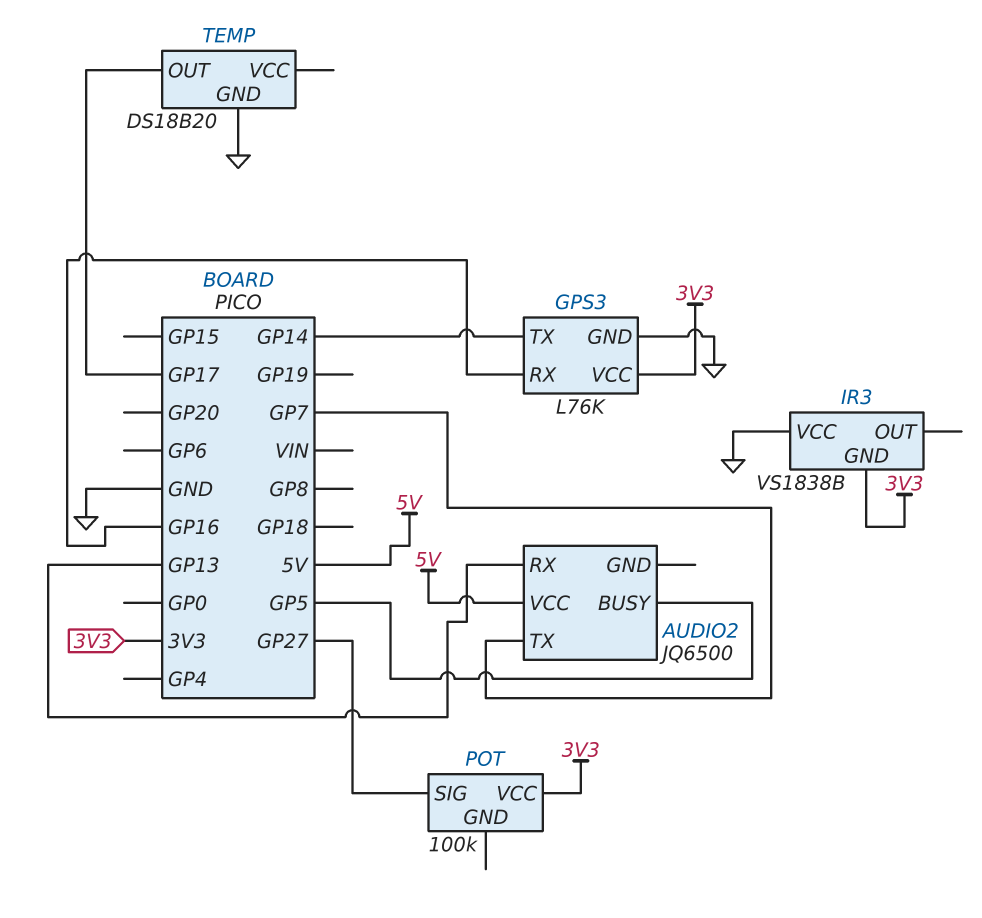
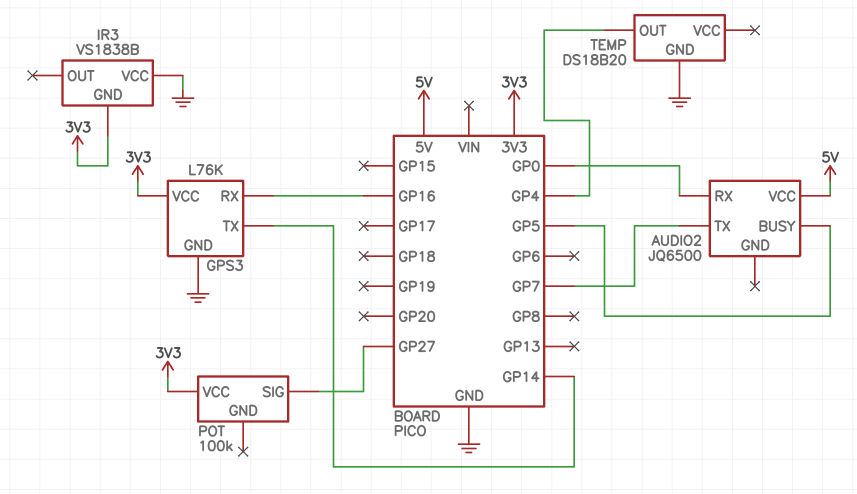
AUDIO2 pin RX: GP13 -> GP0
TEMP pin OUT: GP17 -> GP4

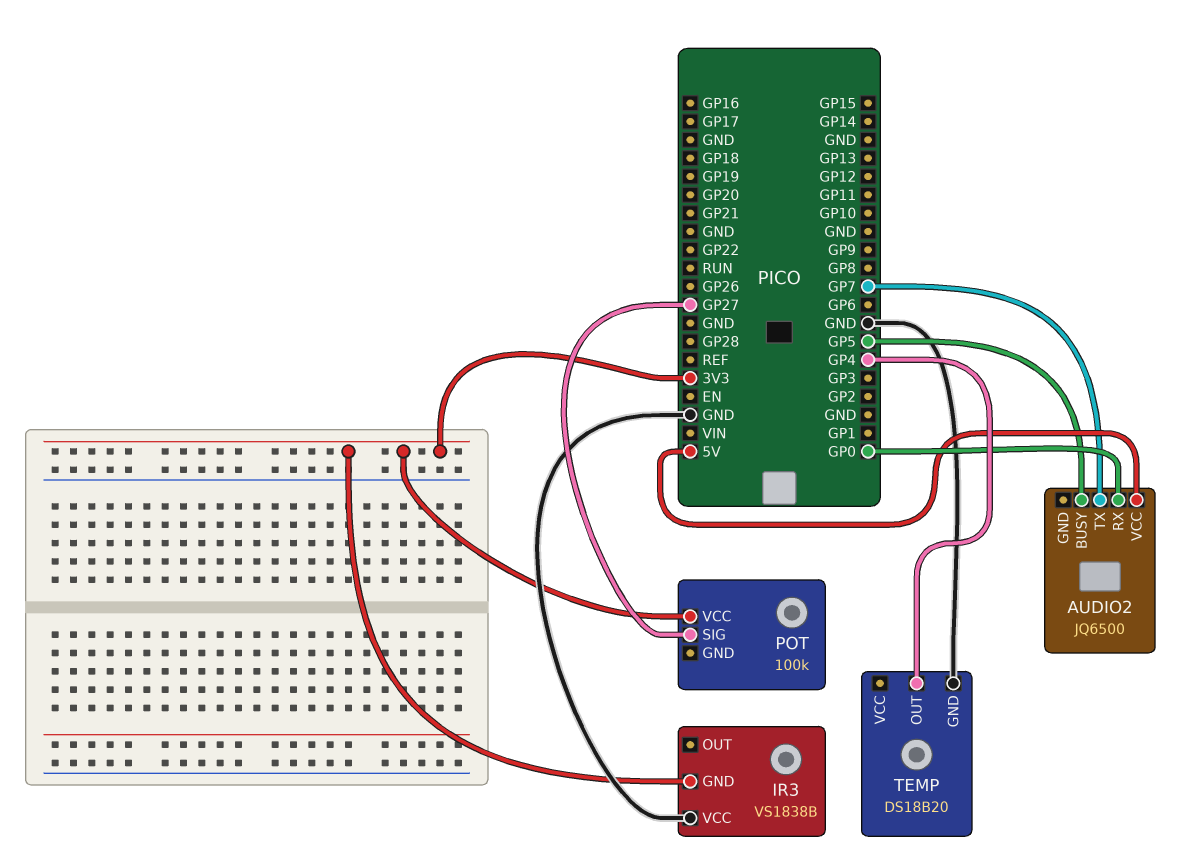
GPS3: L76K -> none
GPS3 pin GND: GND -> none
GPS3 pin RX: GP16 -> none
GPS3 pin TX: GP14 -> none
GPS3 pin VCC: 3V3 -> none

